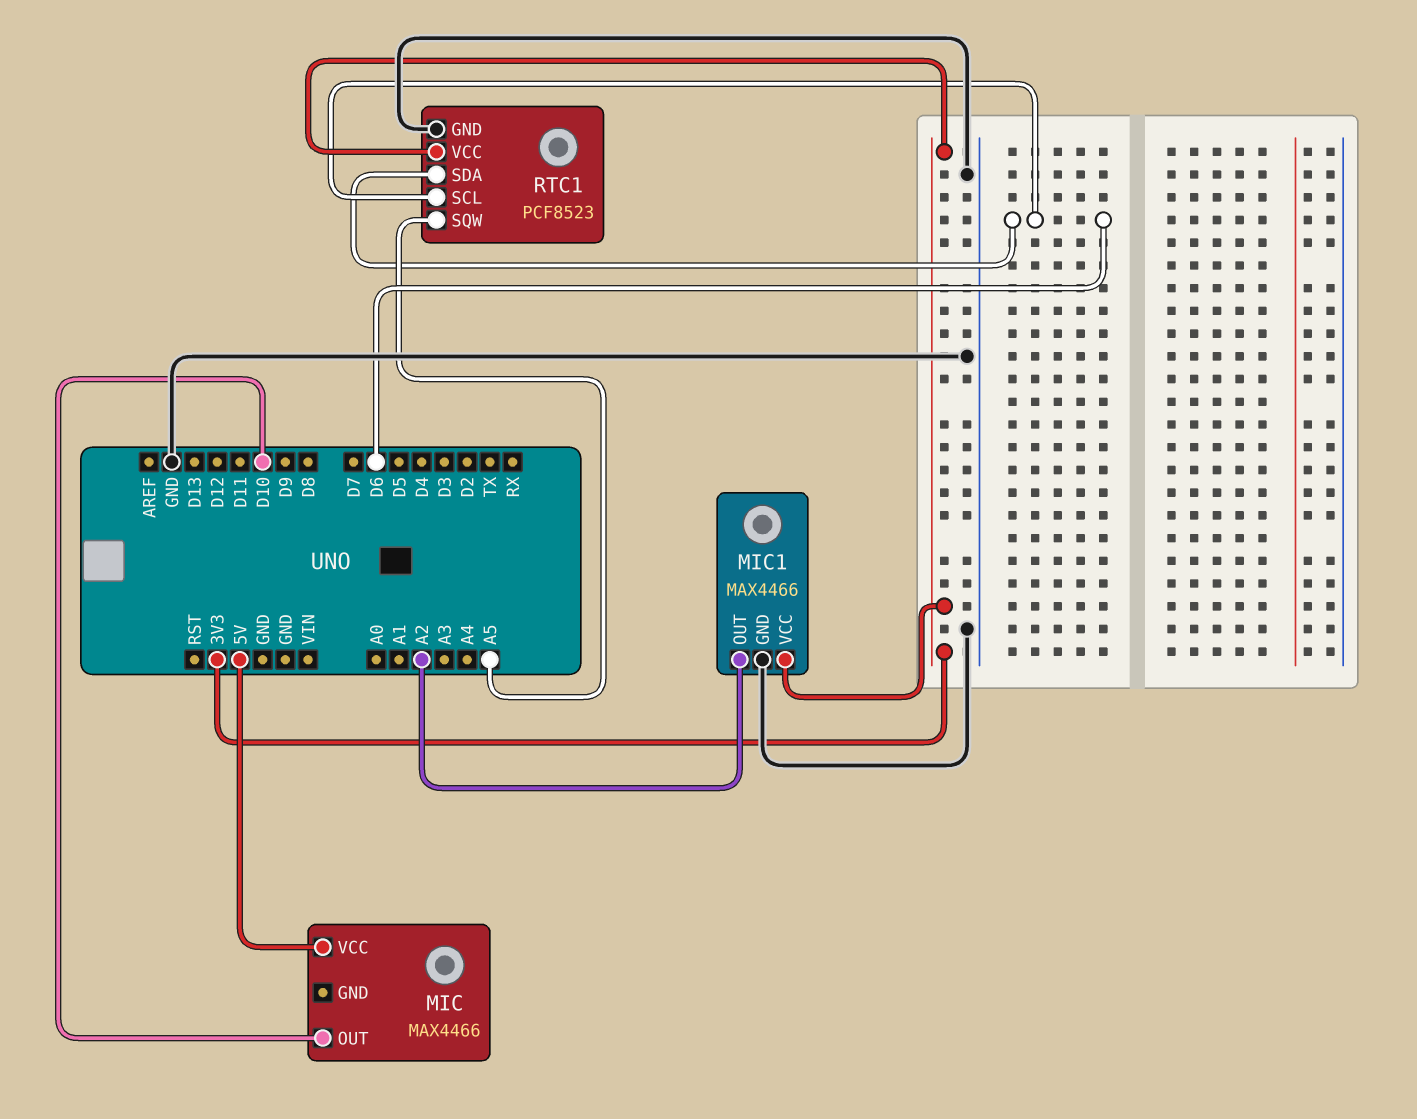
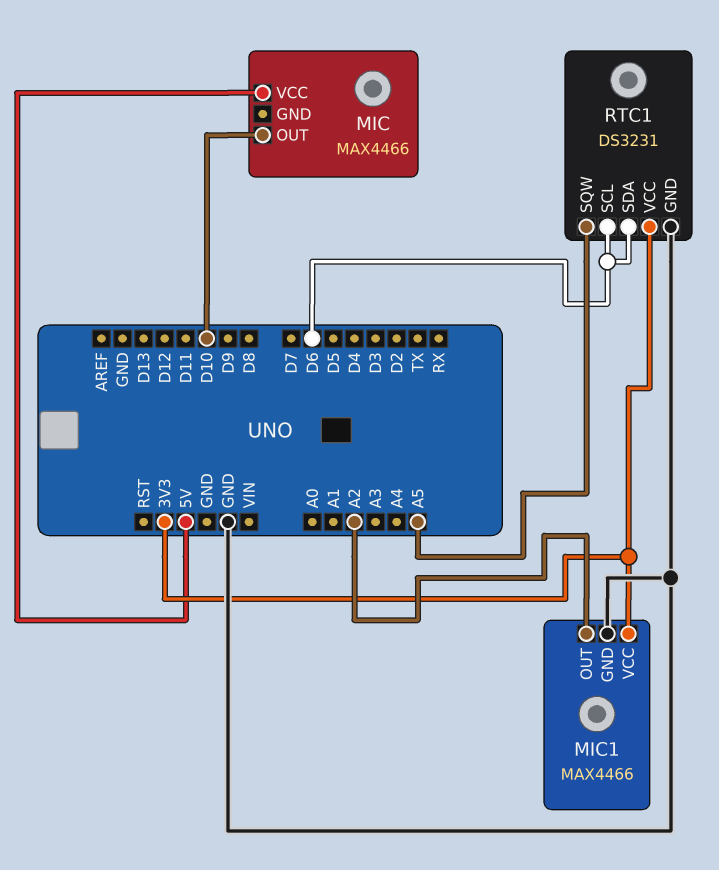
RTC1: PCF8523 -> DS3231

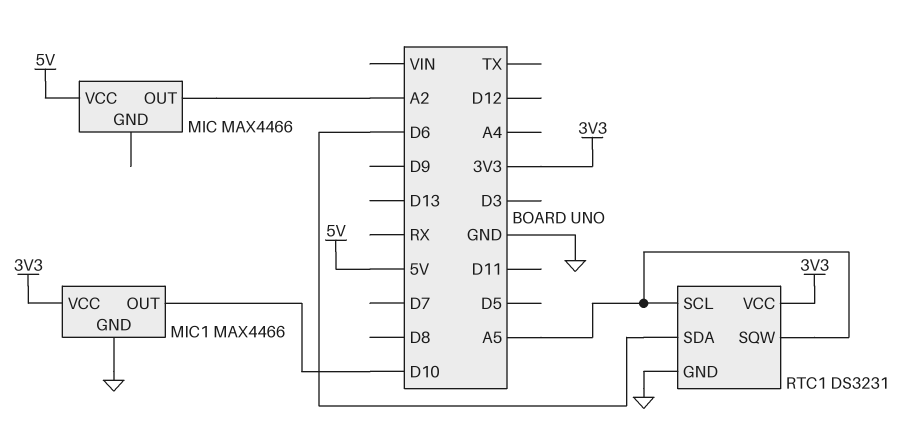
MIC pin OUT: D10 -> A2
MIC1 pin OUT: A2 -> D10
RTC1 pin SCL: D6 -> A5

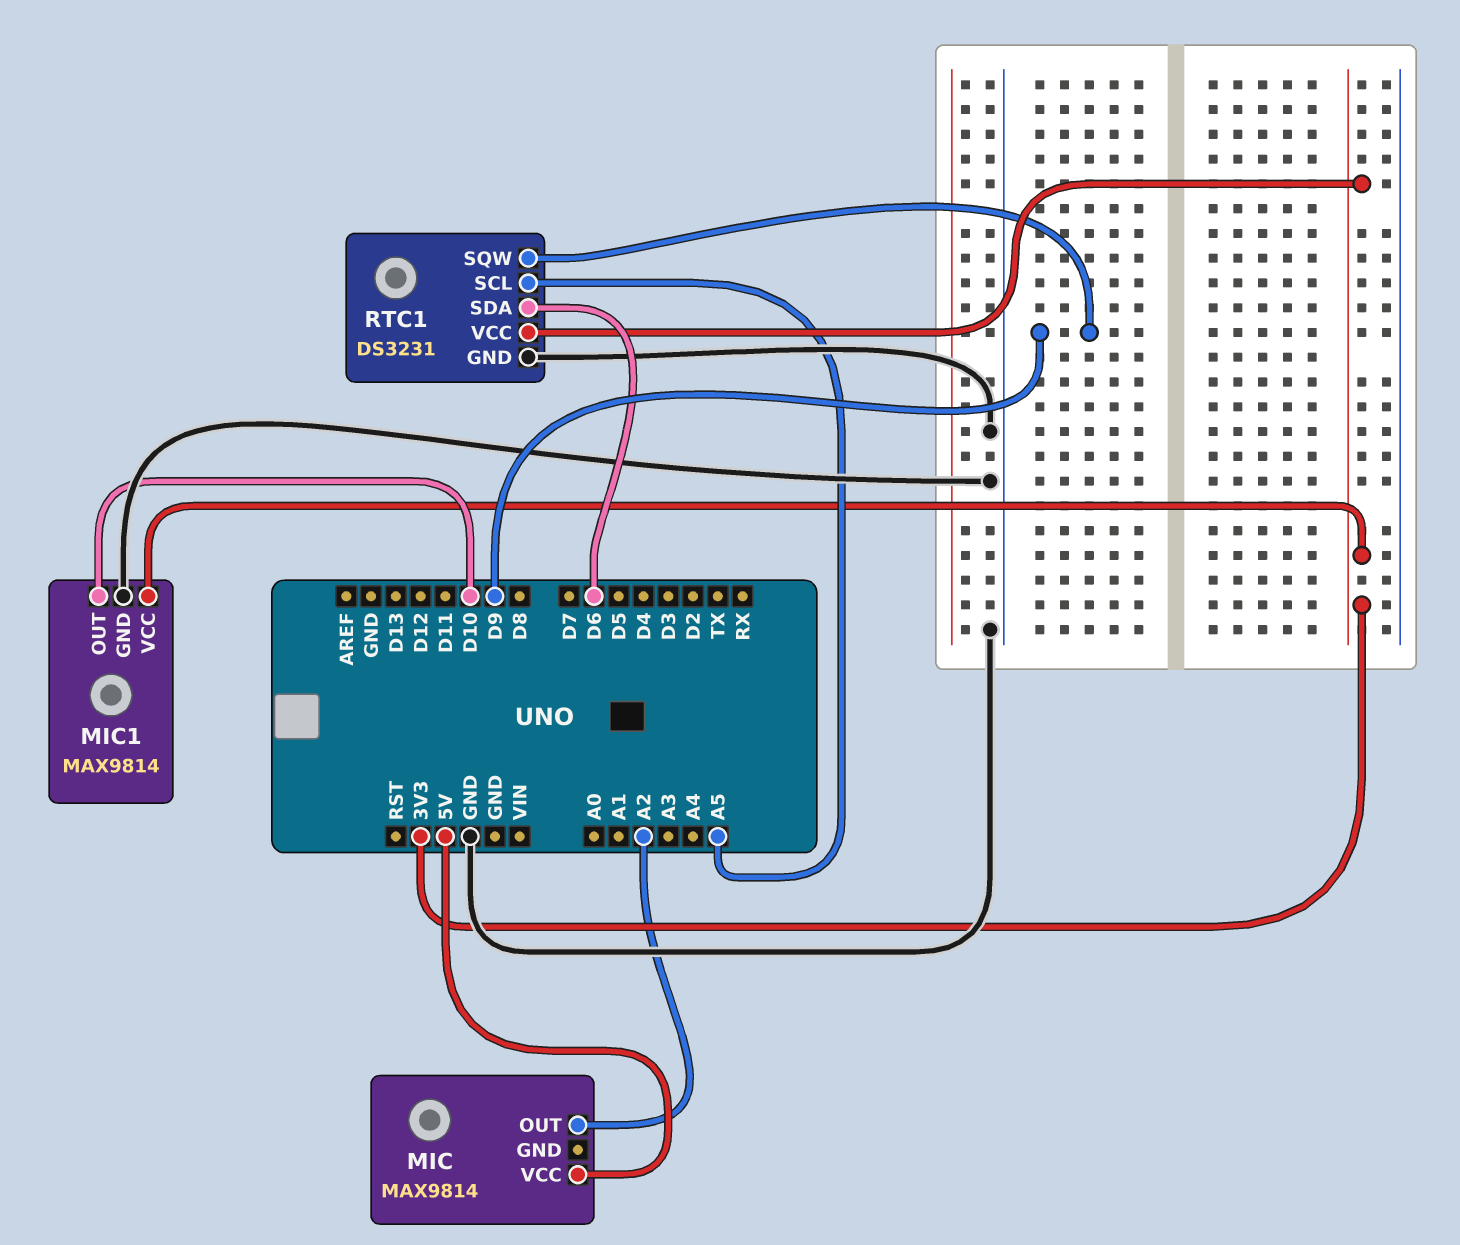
MIC: MAX4466 -> MAX9814
MIC1: MAX4466 -> MAX9814
RTC1 pin SQW: A5 -> D9

